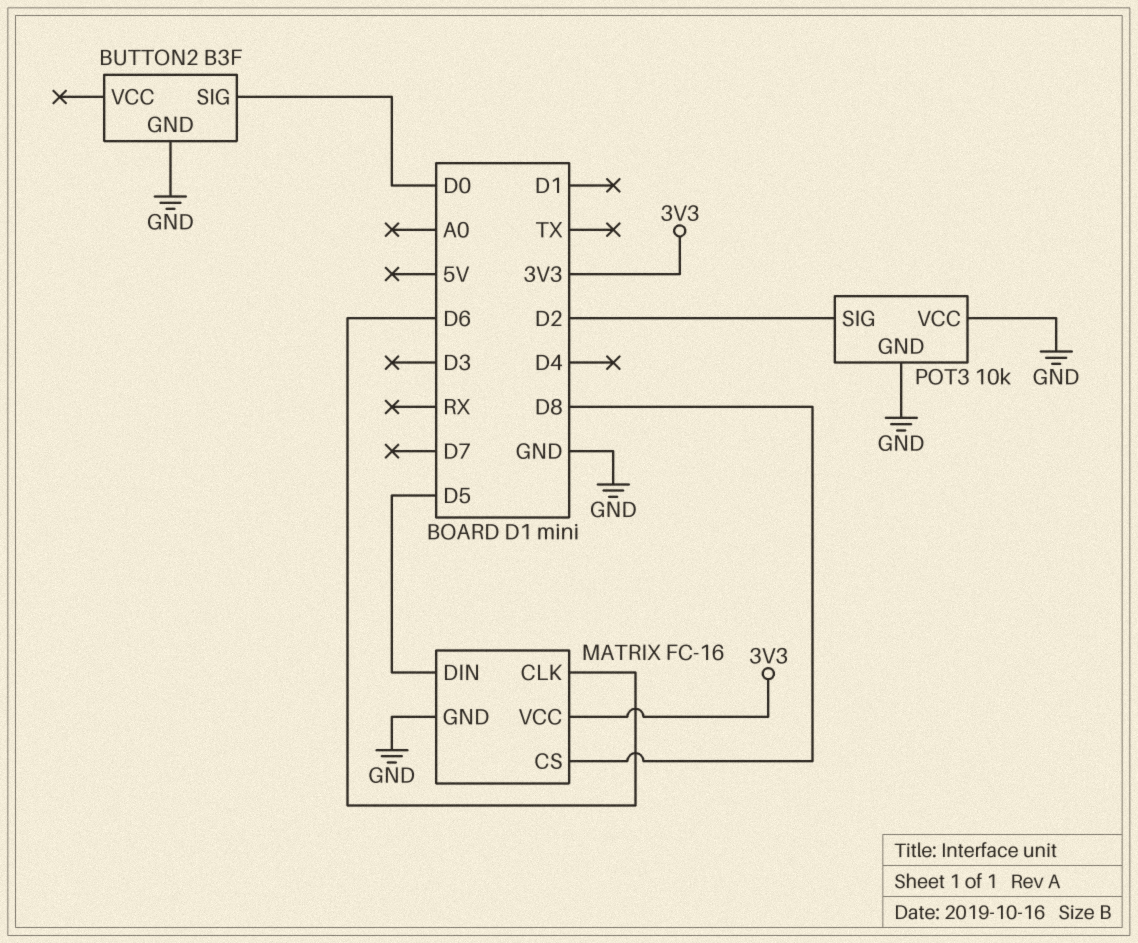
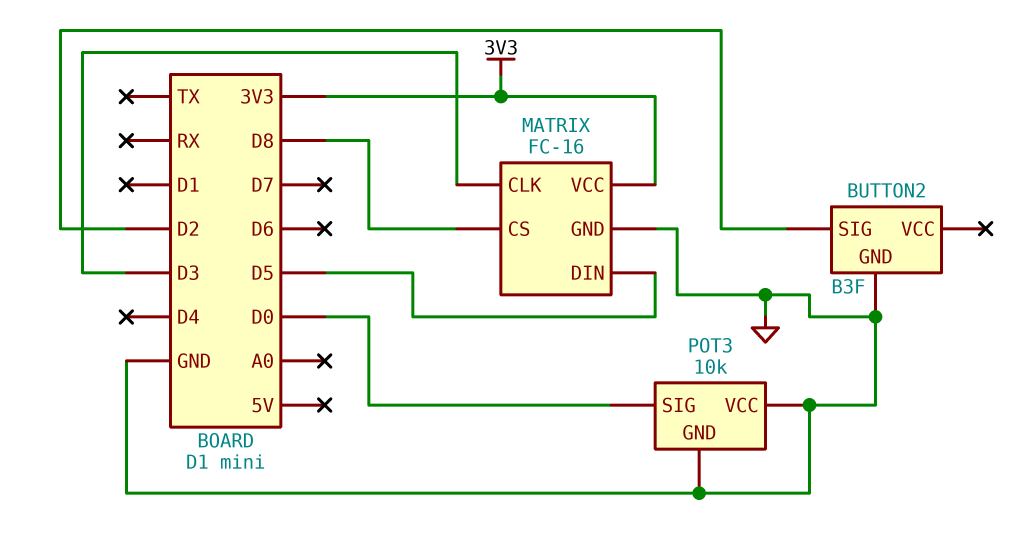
BUTTON2 pin SIG: D0 -> D2
MATRIX pin CLK: D6 -> D3
POT3 pin SIG: D2 -> D0

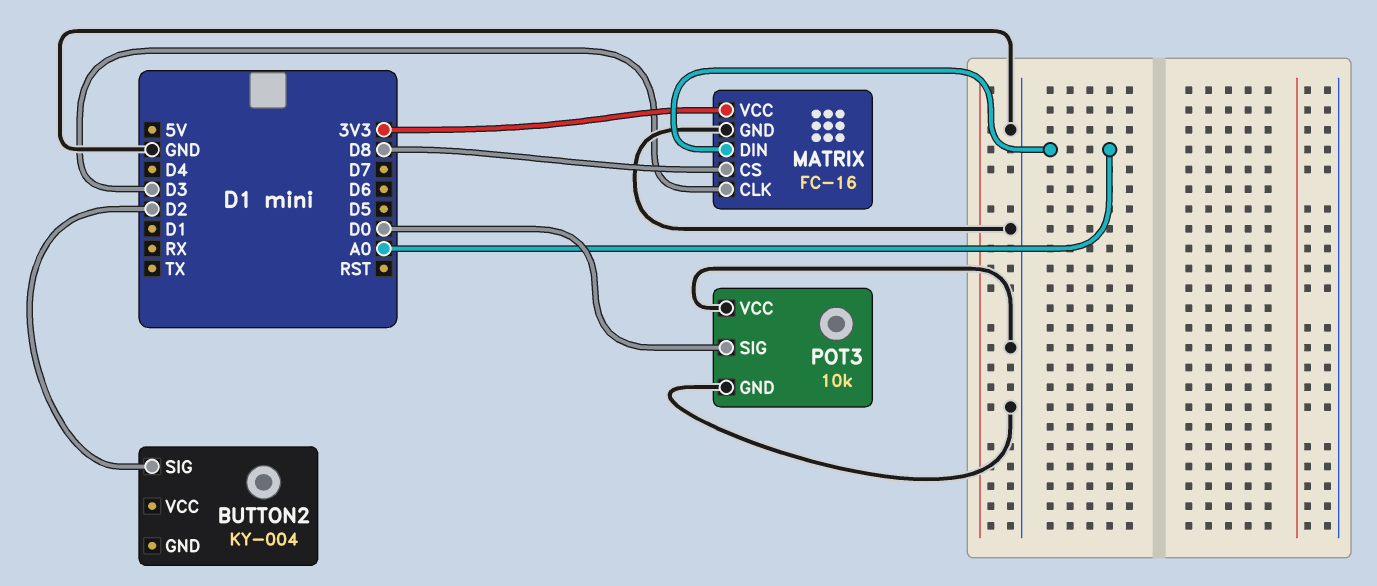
BUTTON2: B3F -> KY-004
BUTTON2 pin GND: GND -> none
MATRIX pin DIN: D5 -> A0

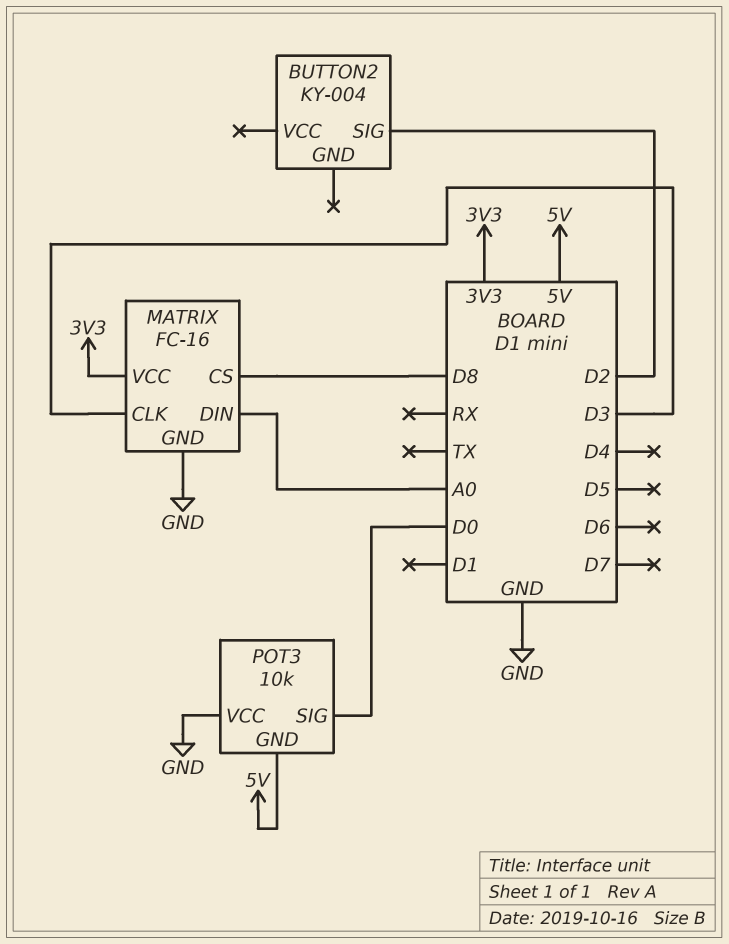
POT3 pin GND: GND -> 5V

